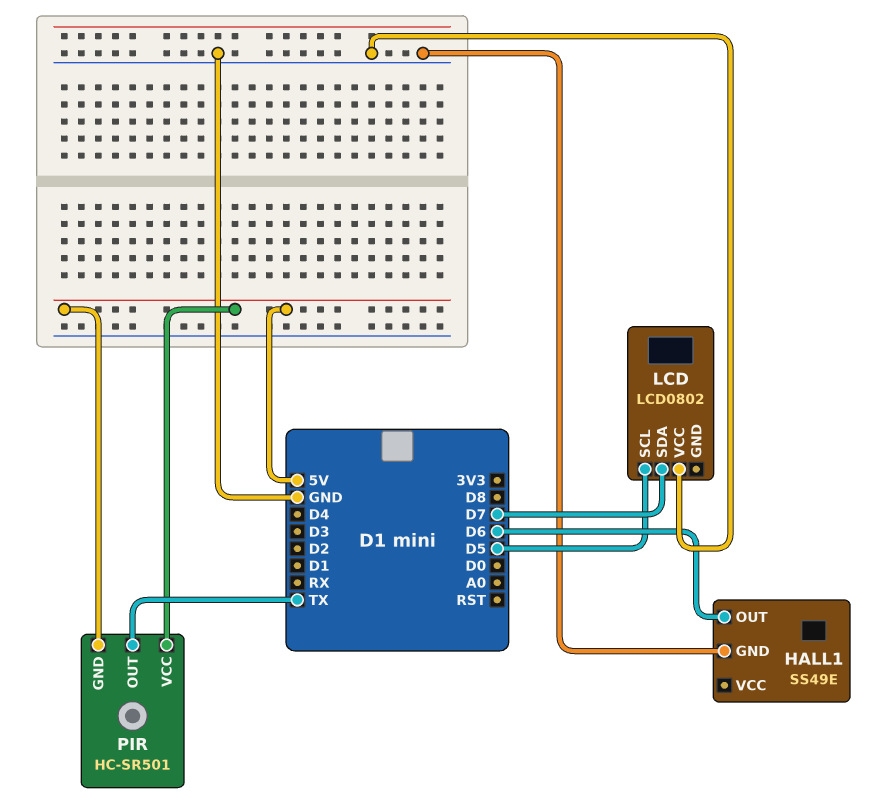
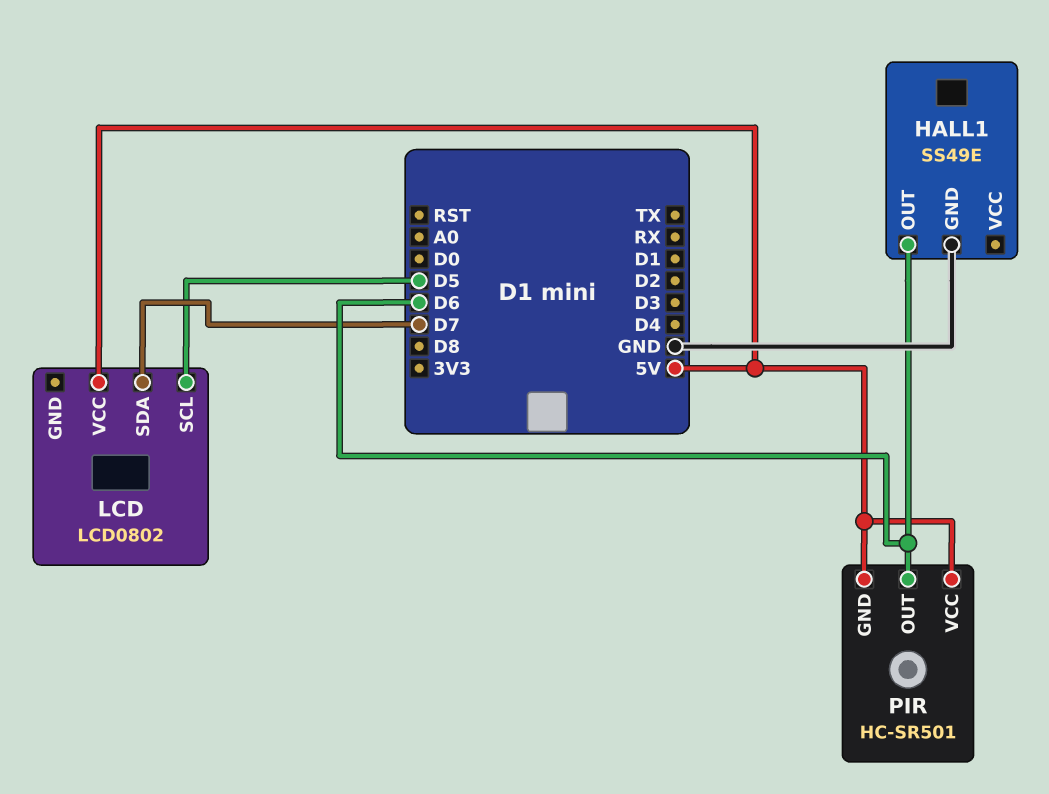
LCD pin VCC: GND -> 5V
PIR pin OUT: TX -> D6

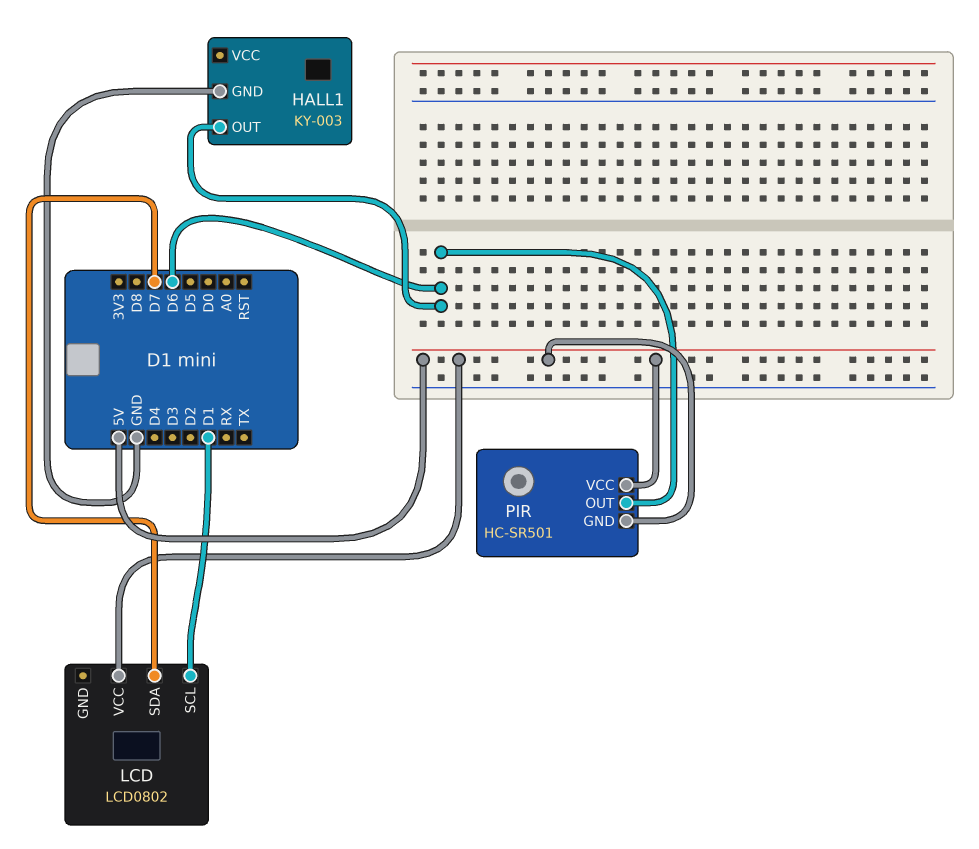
HALL1: SS49E -> KY-003
LCD pin SCL: D5 -> D1

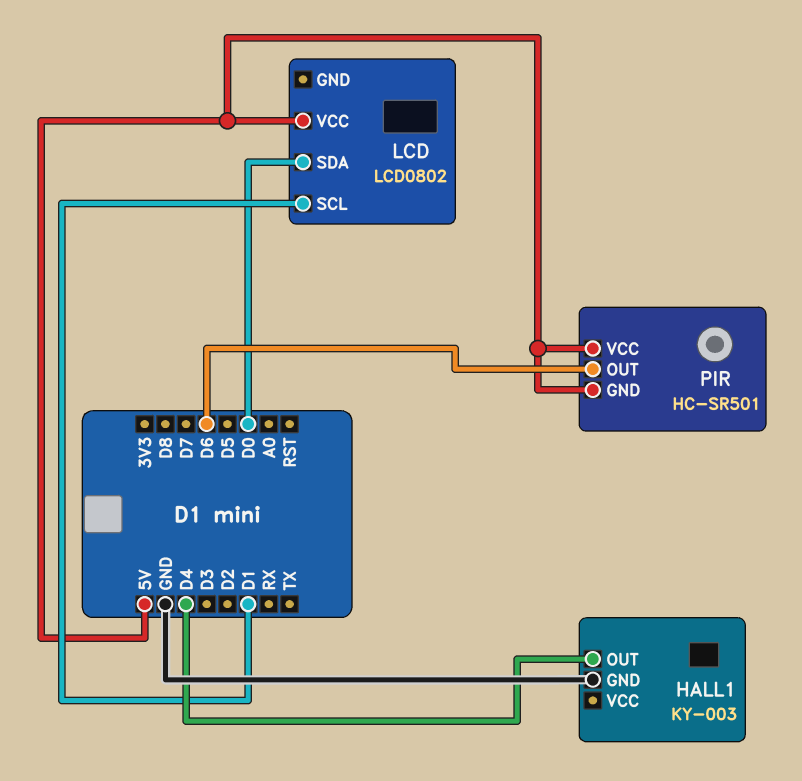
HALL1 pin OUT: D6 -> D4
LCD pin SDA: D7 -> D0

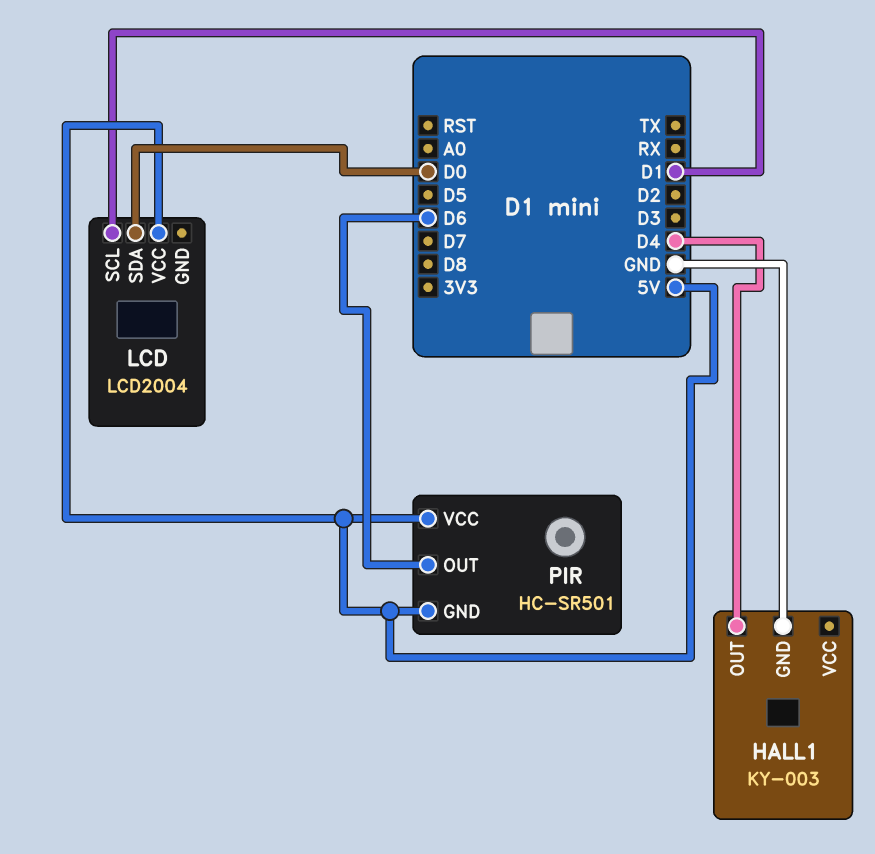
LCD: LCD0802 -> LCD2004

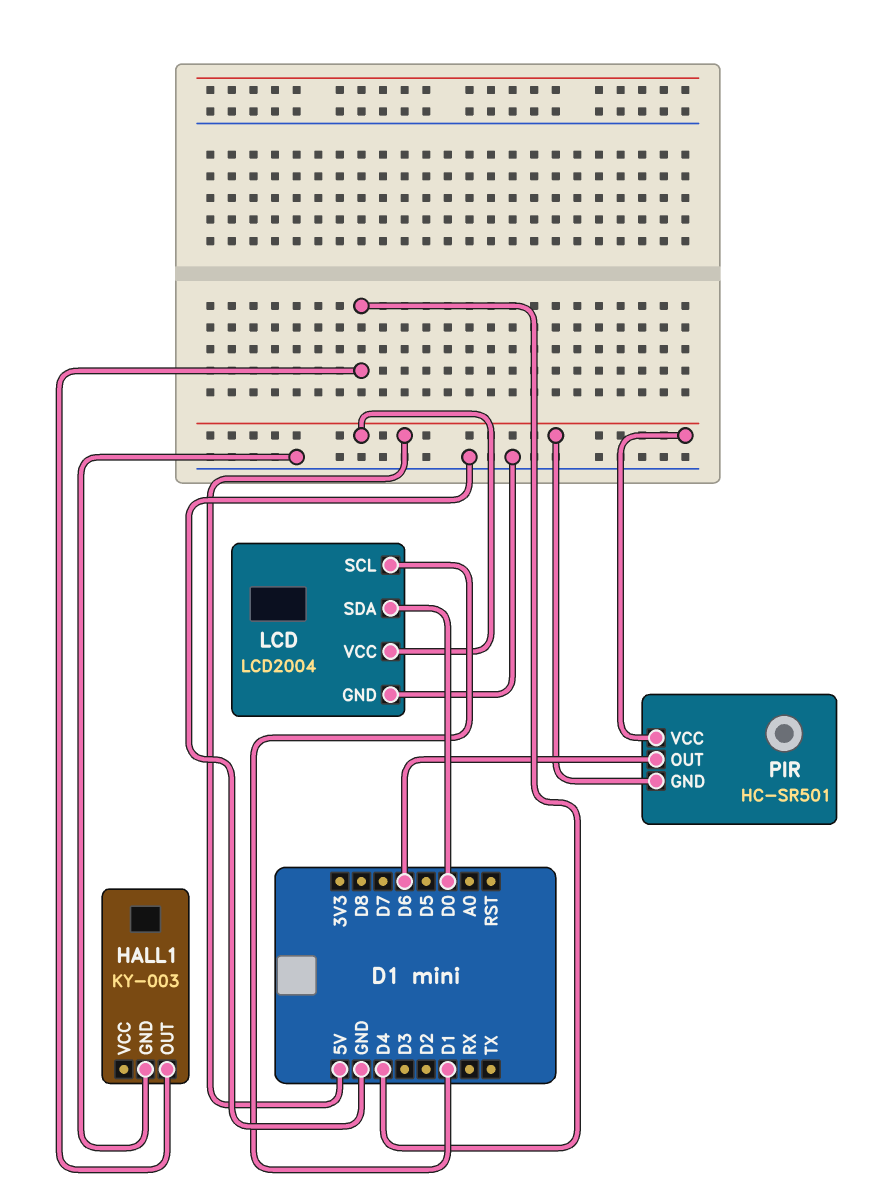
LCD pin GND: none -> GND

